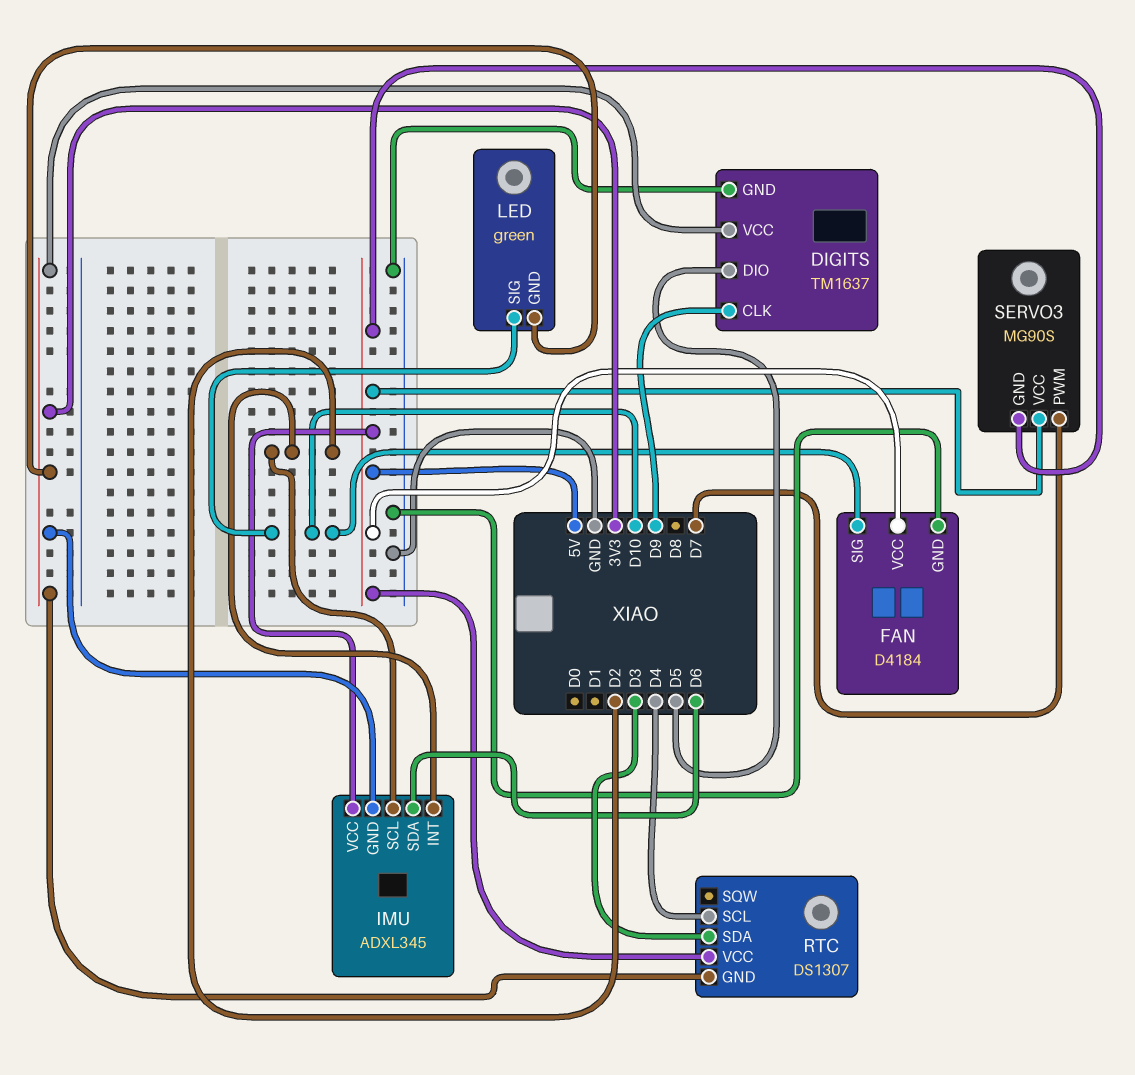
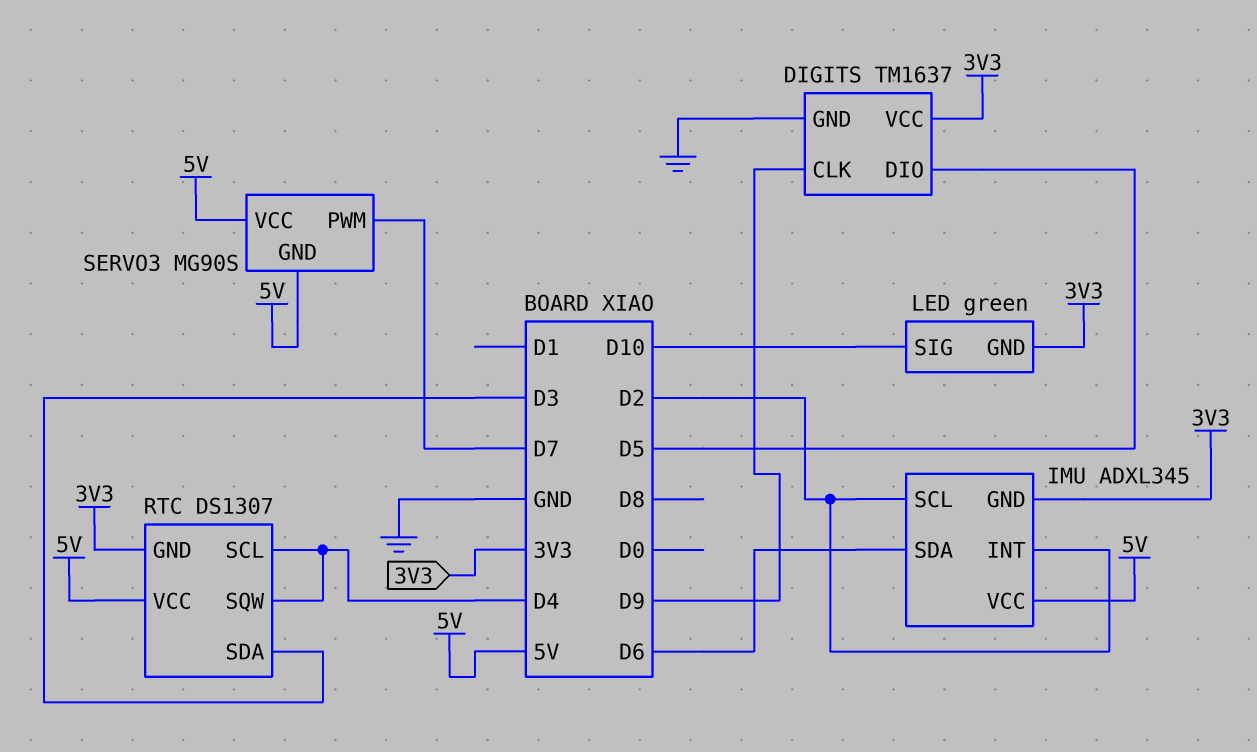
FAN: D4184 -> none
FAN pin GND: GND -> none
FAN pin SIG: D10 -> none
FAN pin VCC: 5V -> none
RTC pin SQW: none -> D4

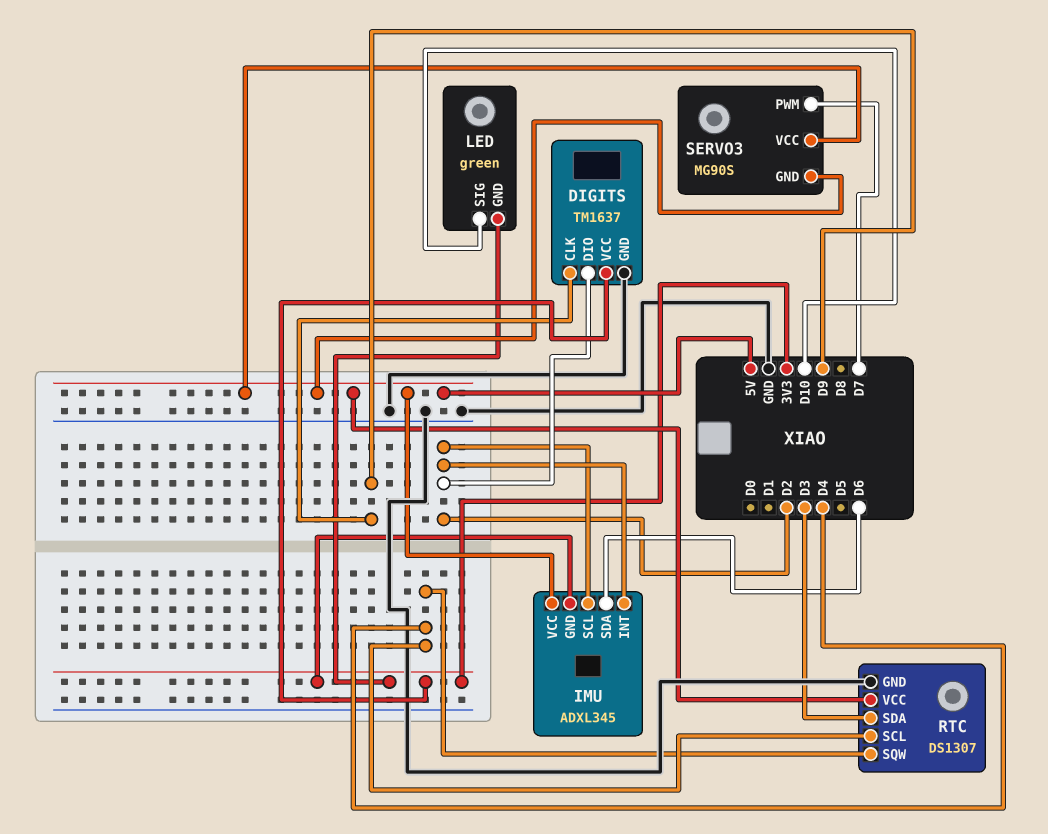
DIGITS pin DIO: D5 -> D2
RTC pin GND: 3V3 -> GND

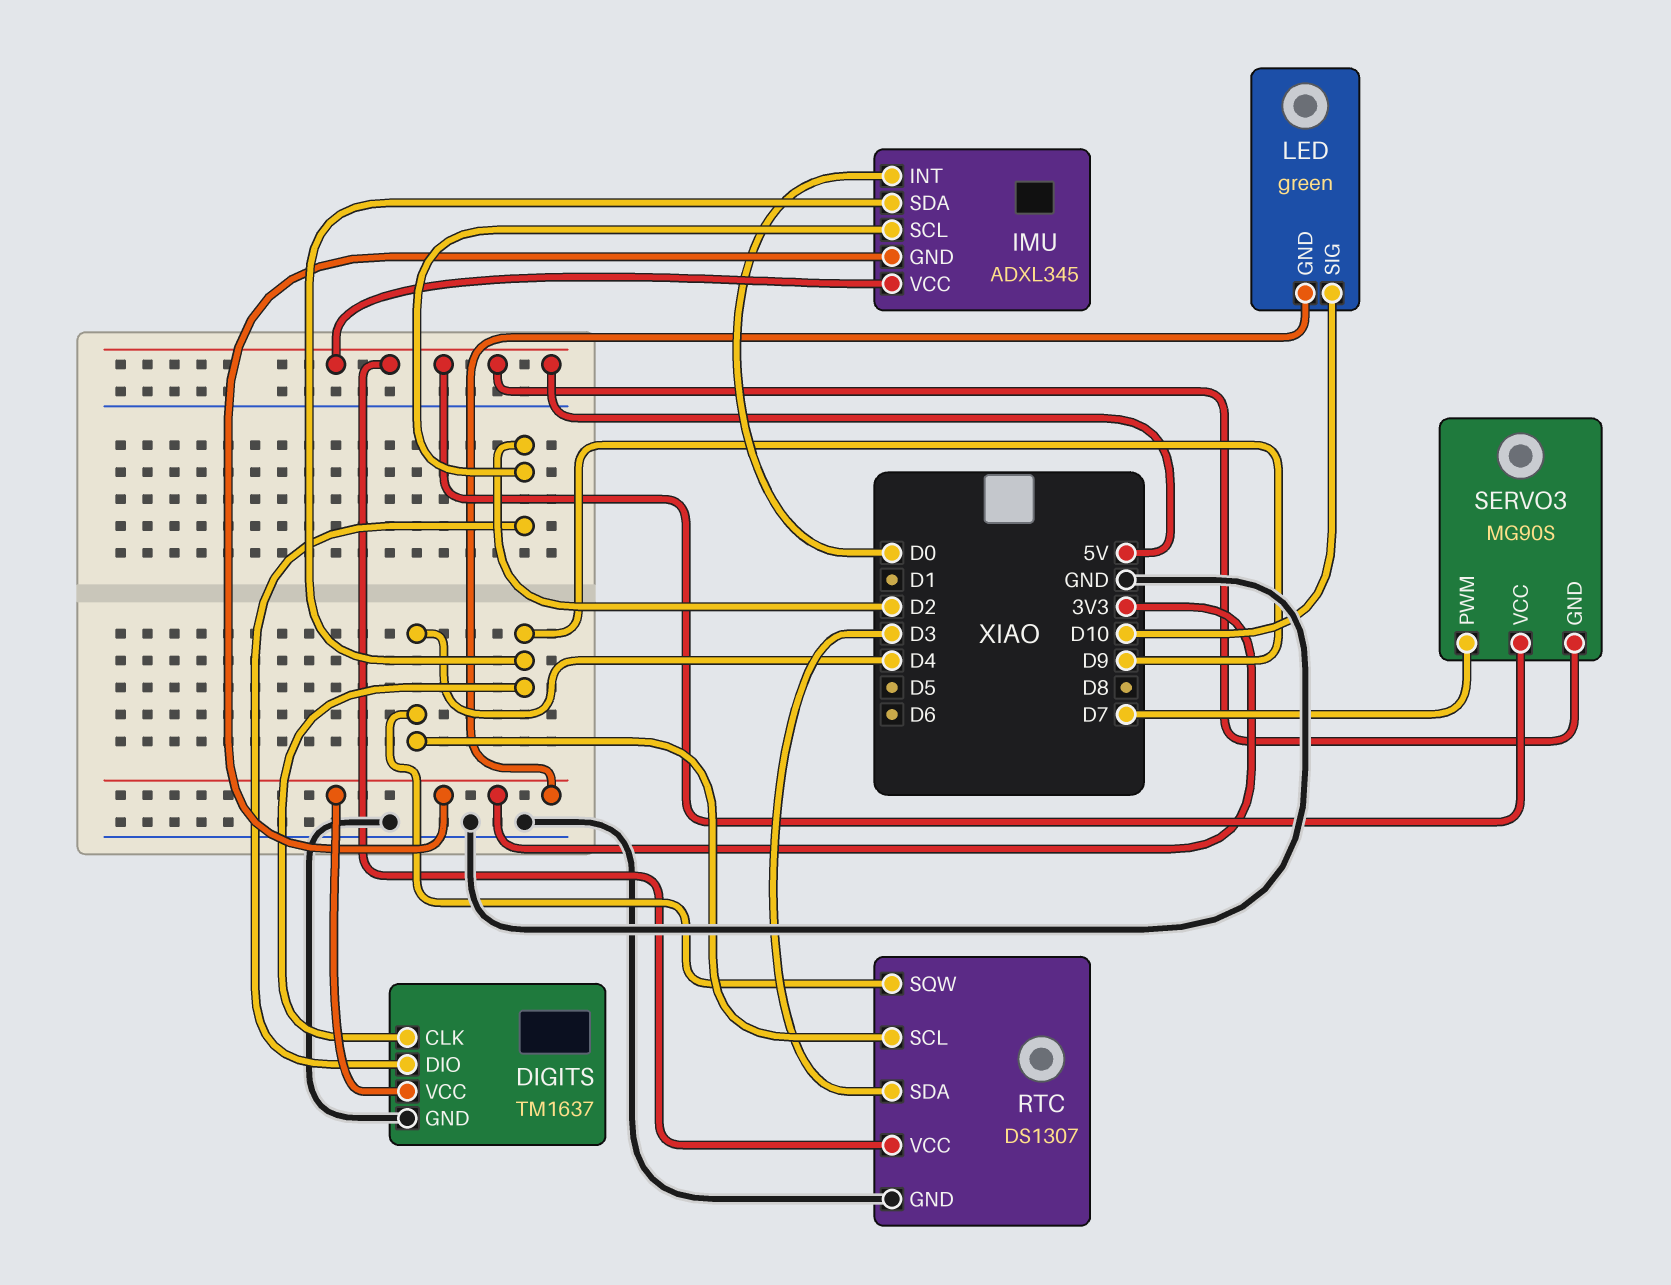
IMU pin INT: D2 -> D0
IMU pin SDA: D6 -> D9

